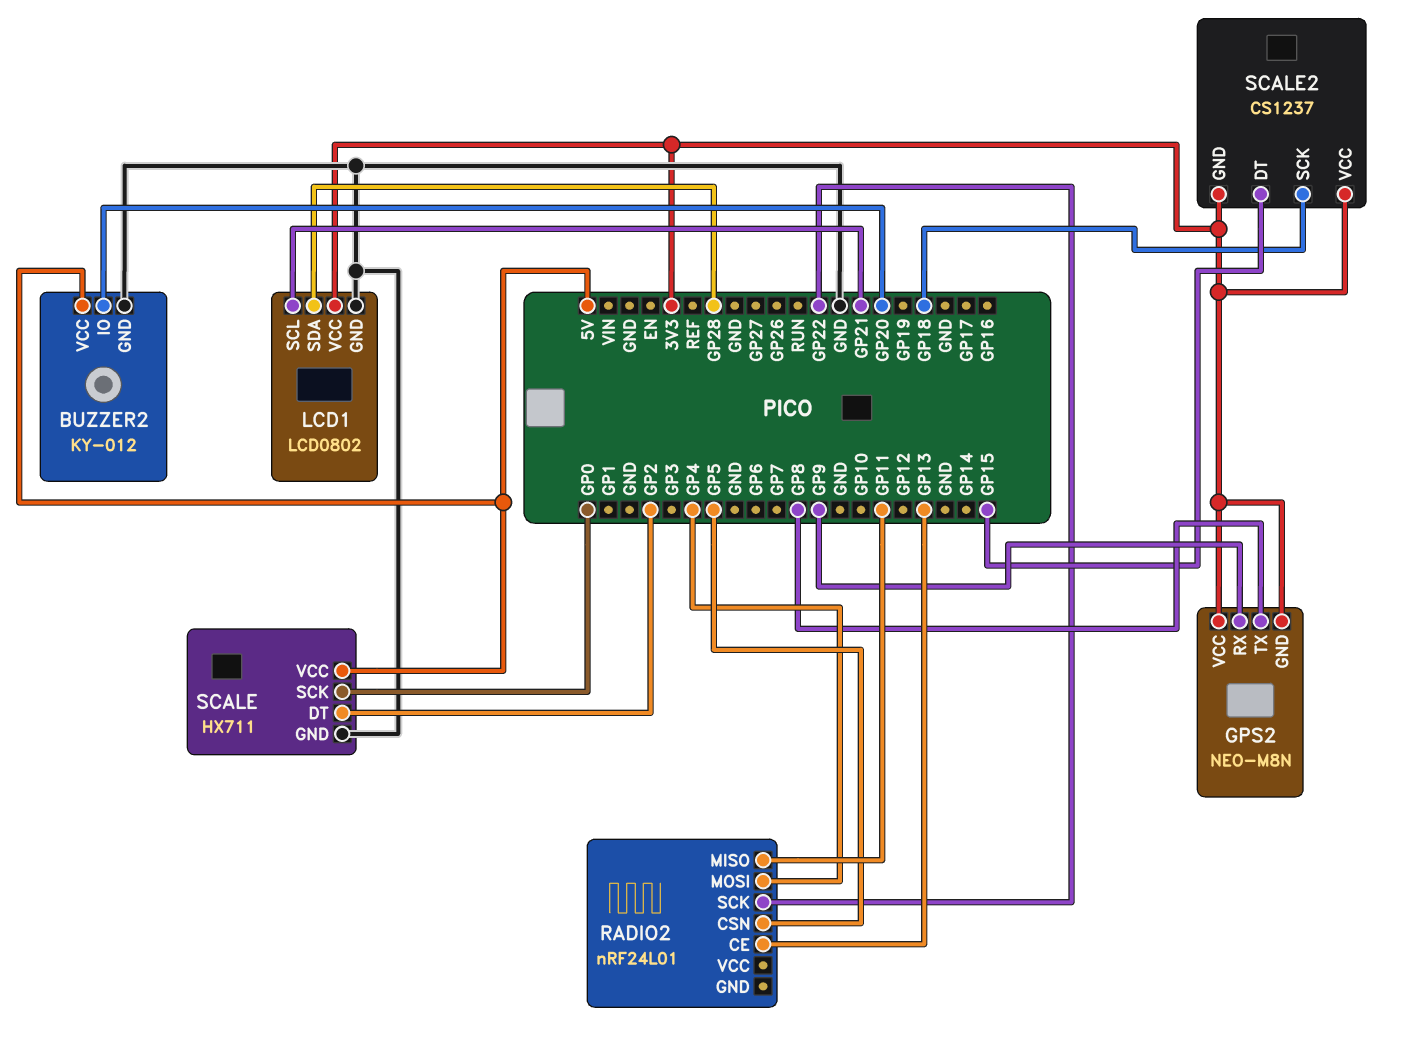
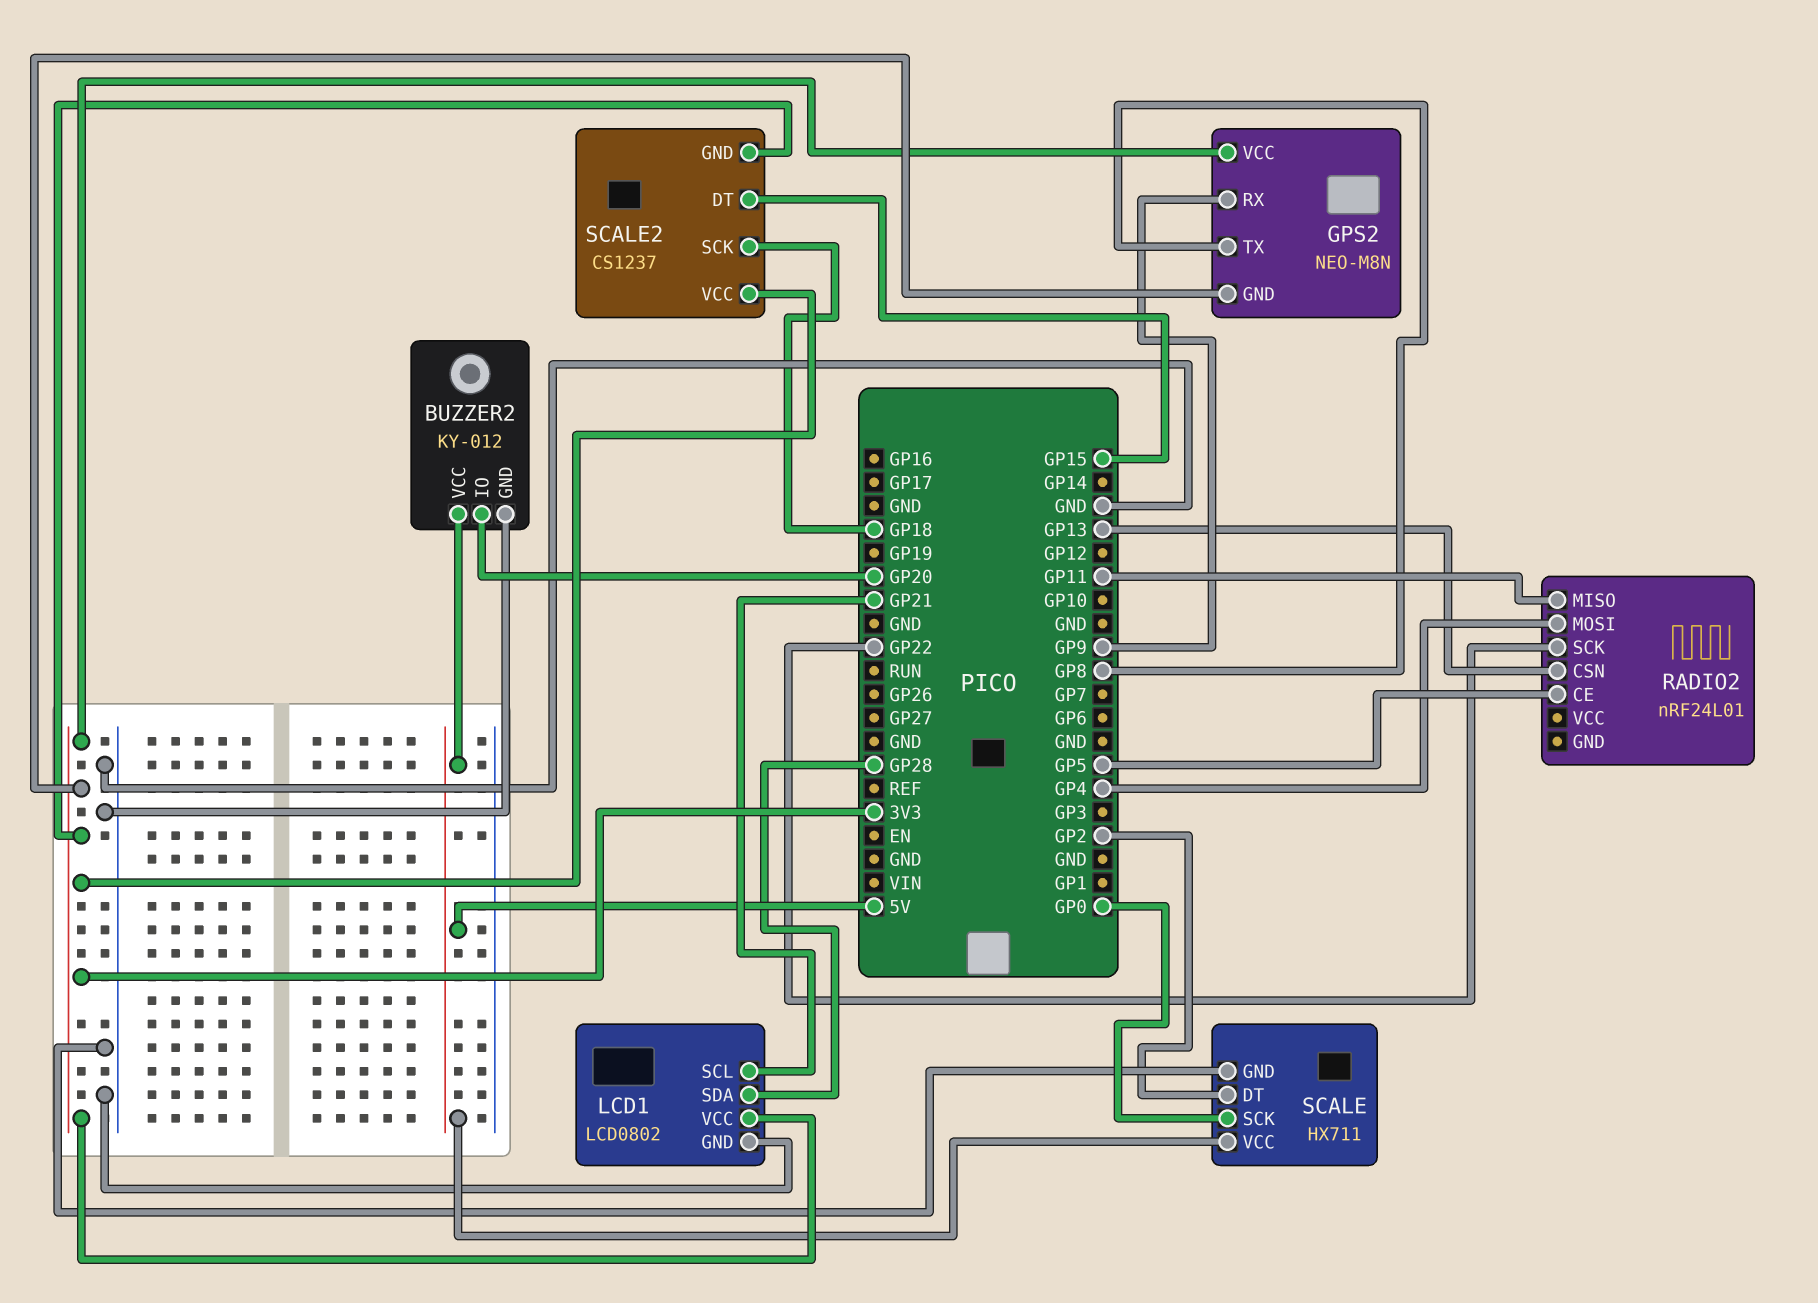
RADIO2 pin CE: GP13 -> GP5
RADIO2 pin CSN: GP5 -> GP13

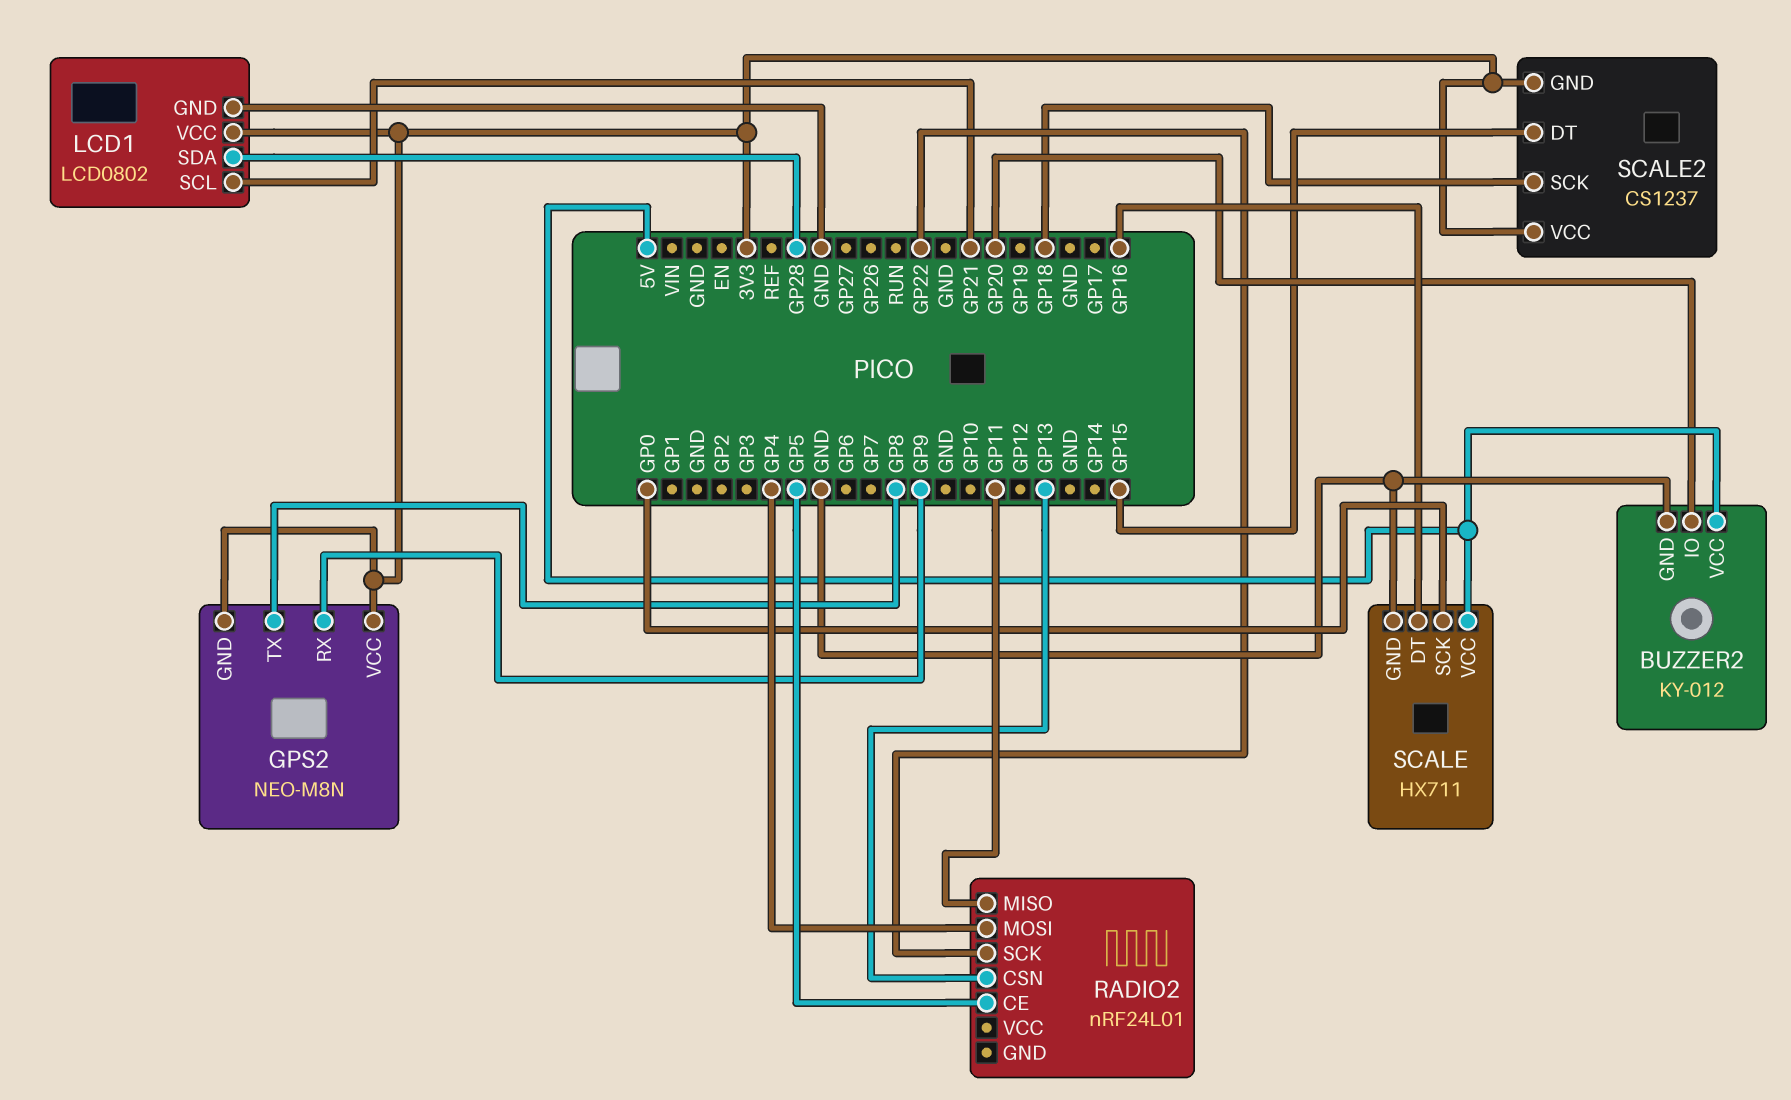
SCALE pin DT: GP2 -> GP16

